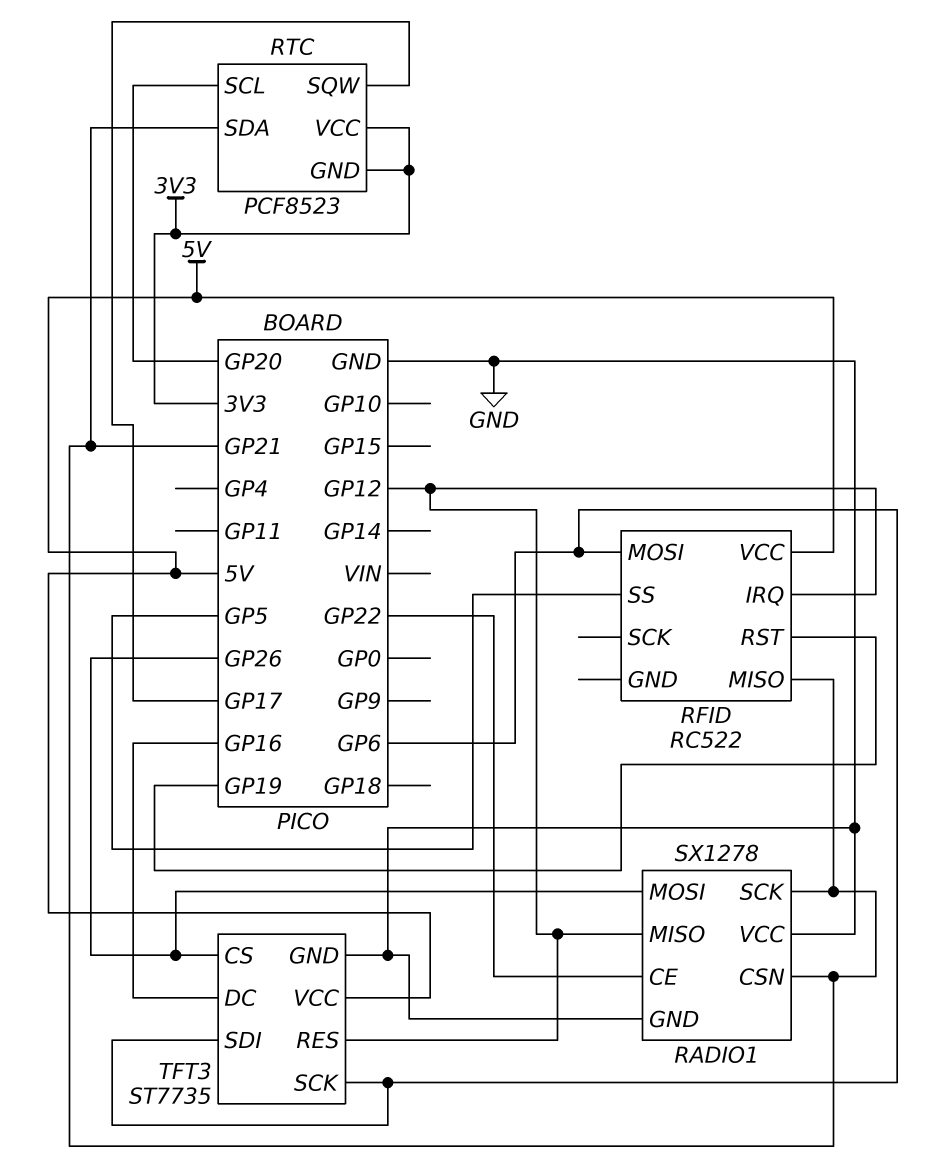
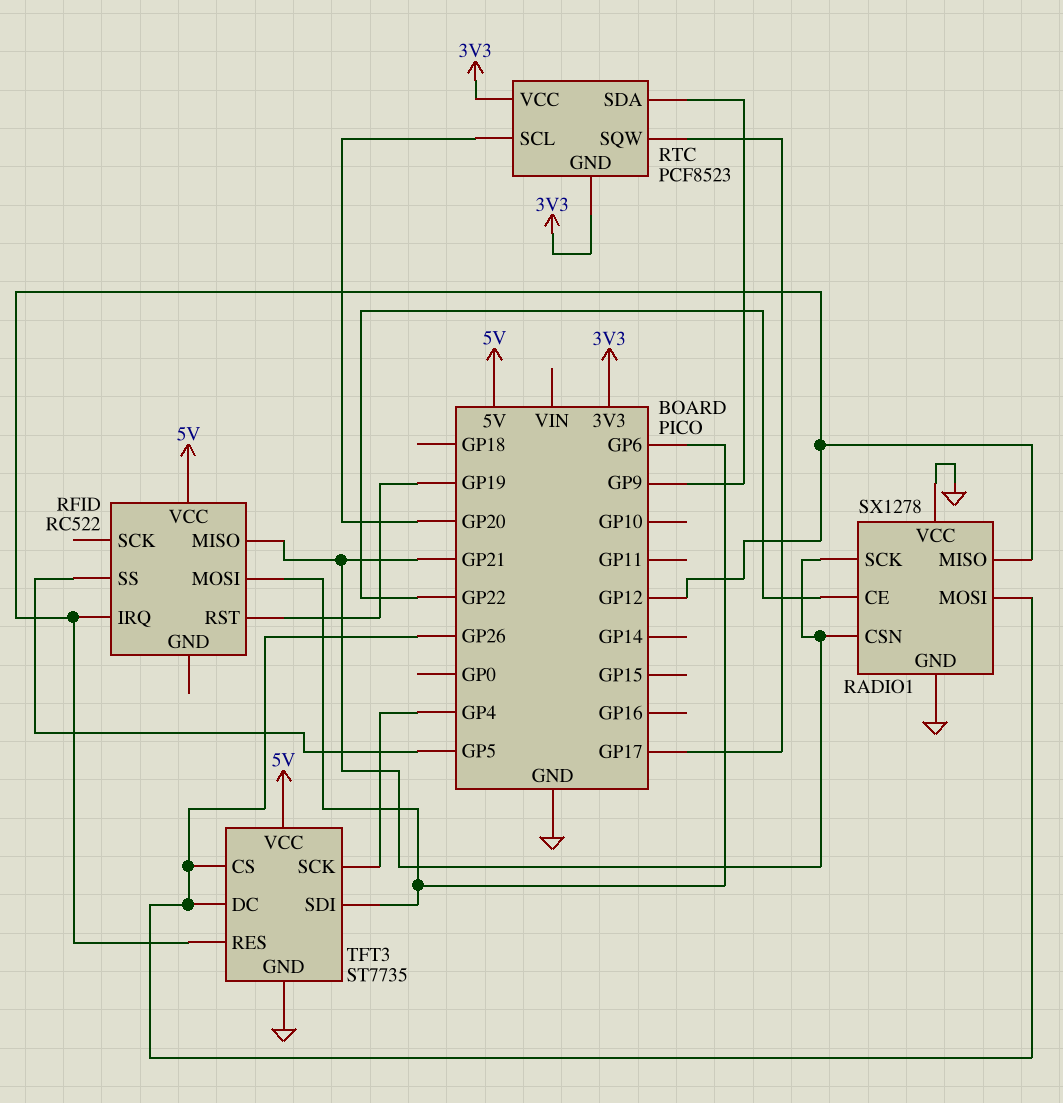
RTC pin SDA: GP21 -> GP9
TFT3 pin DC: GP16 -> GP26
TFT3 pin SCK: GP6 -> GP4

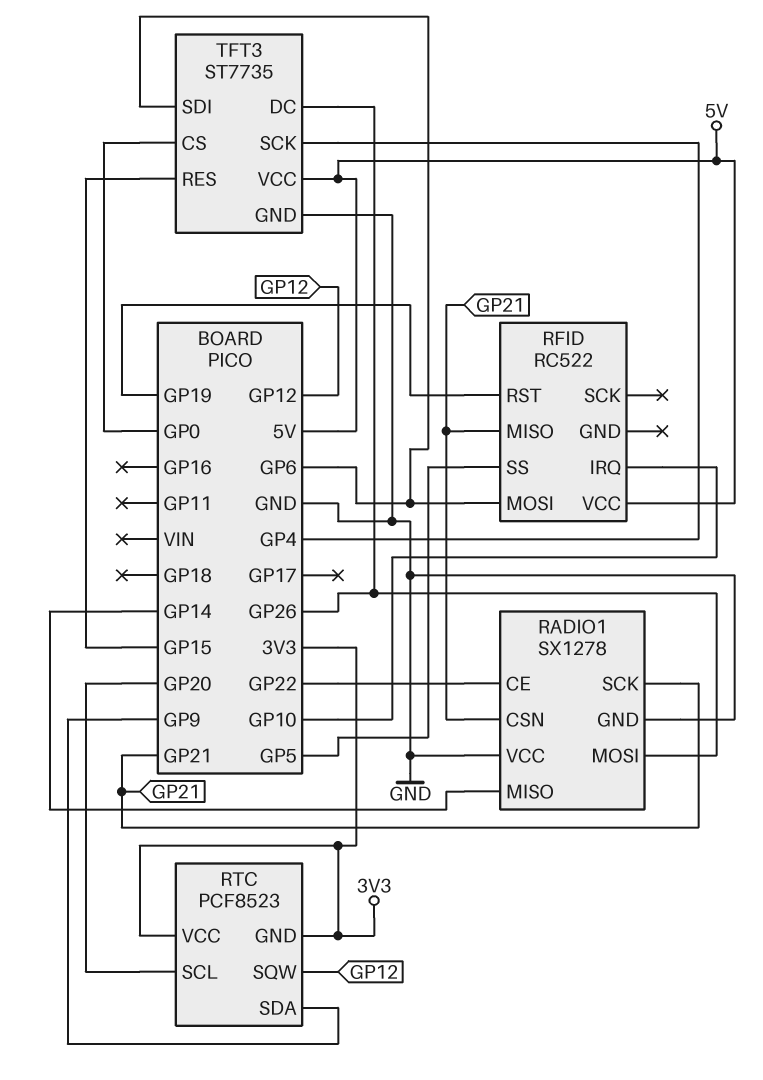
RADIO1 pin MISO: GP12 -> GP14
RFID pin IRQ: GP12 -> GP10
RTC pin SQW: GP17 -> GP12
TFT3 pin CS: GP26 -> GP0
TFT3 pin RES: GP12 -> GP15

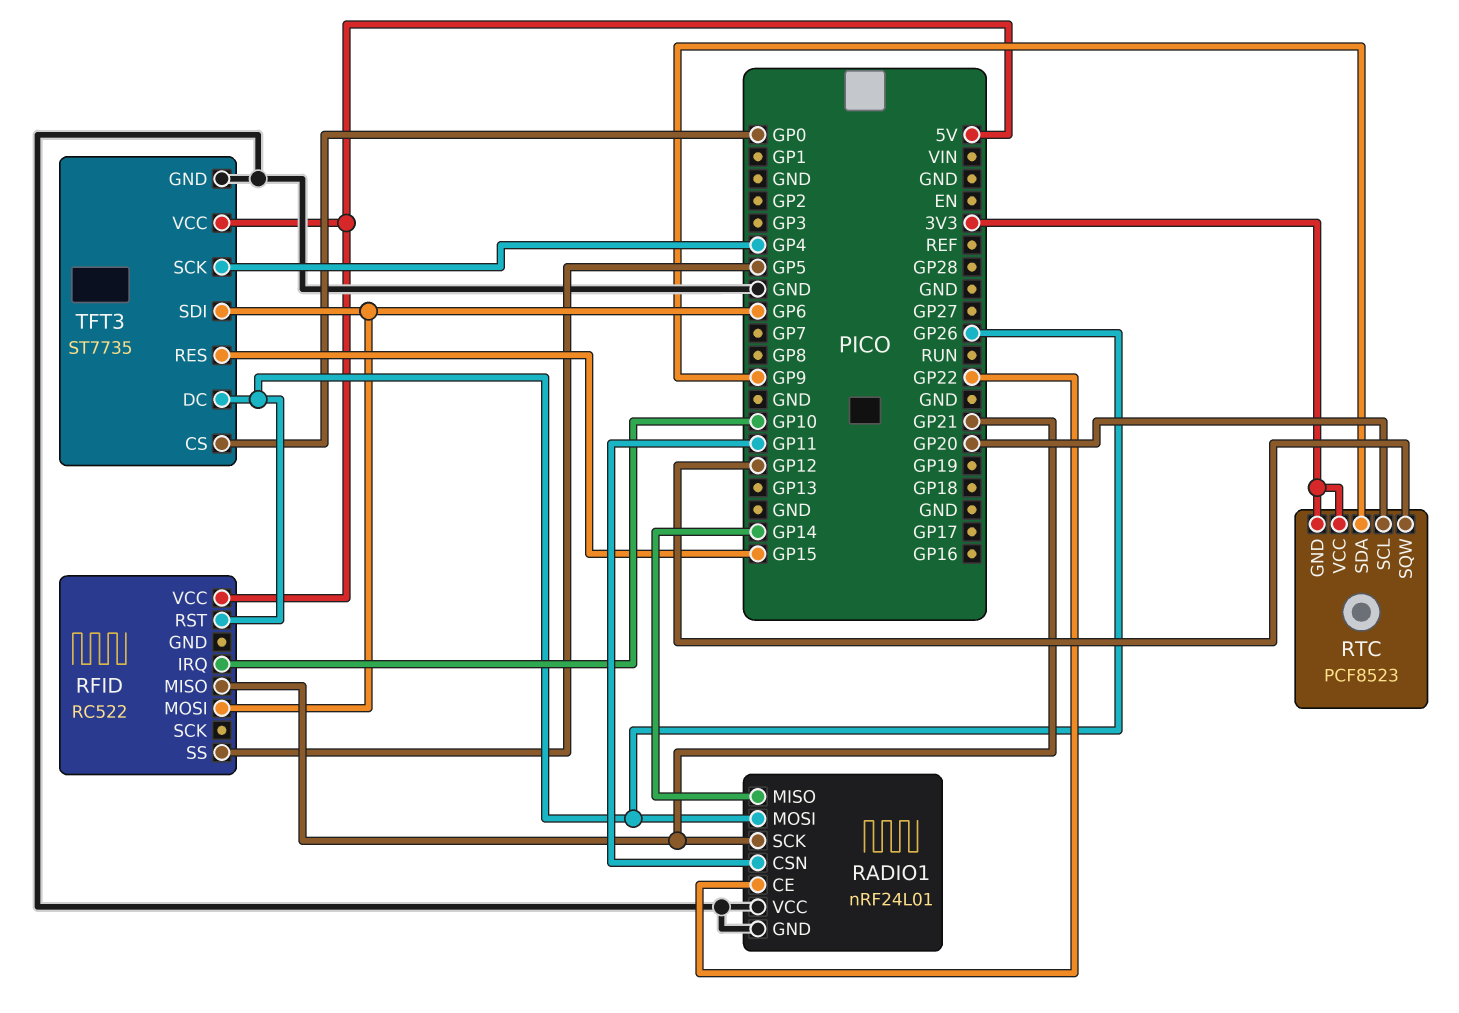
RADIO1: SX1278 -> nRF24L01
RADIO1 pin CSN: GP21 -> GP11
RFID pin RST: GP19 -> GP26

